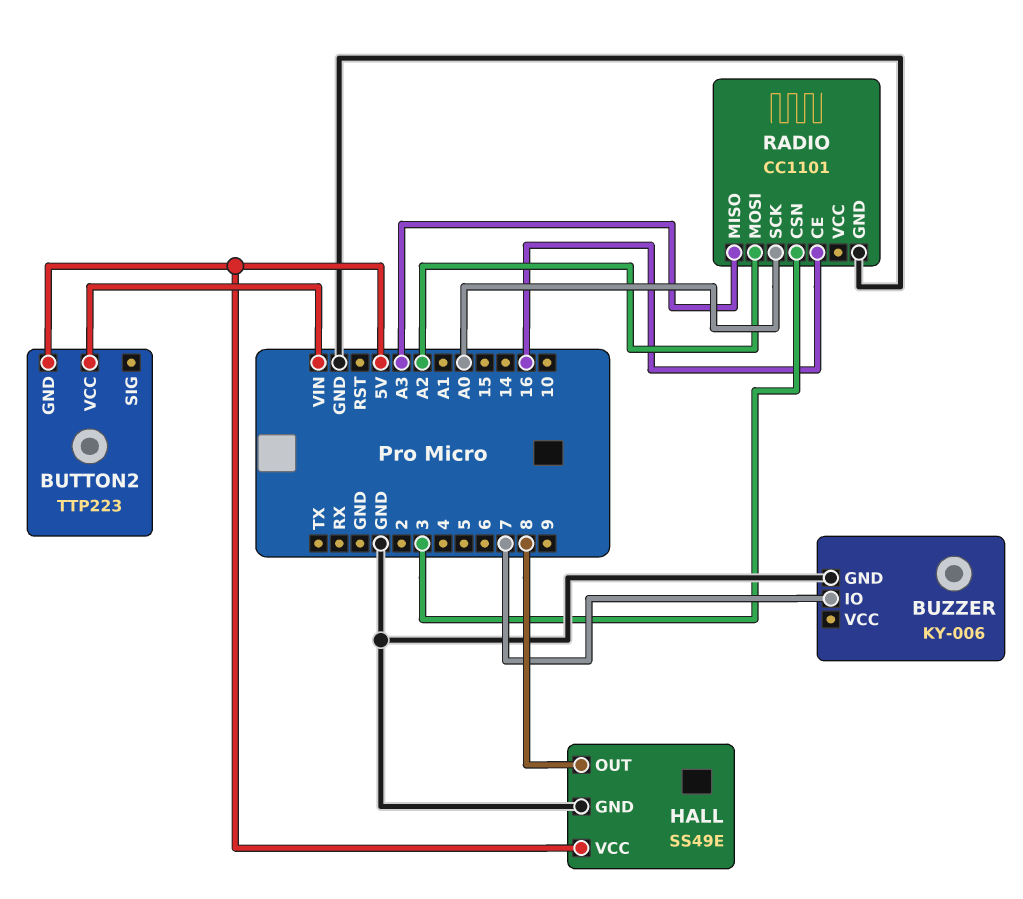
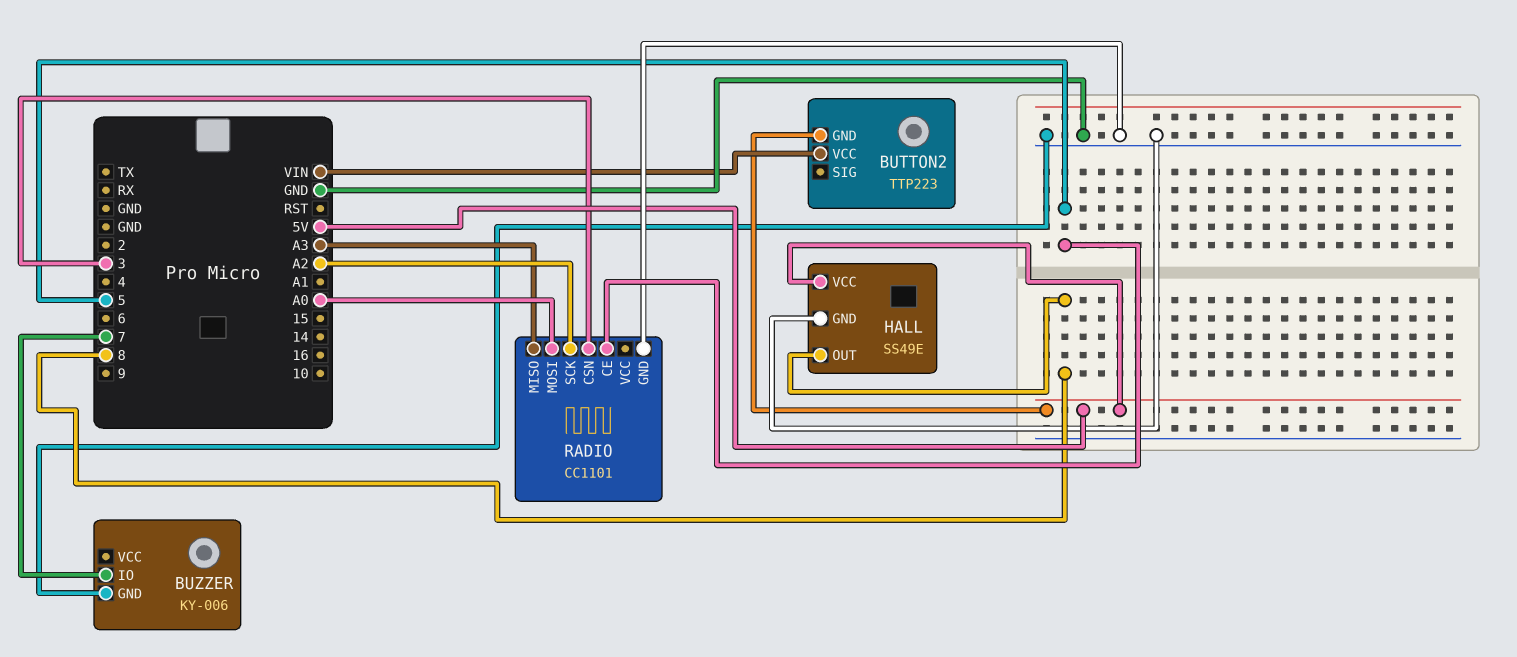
RADIO pin CE: 16 -> 5
RADIO pin MOSI: A2 -> A0
RADIO pin SCK: A0 -> A2

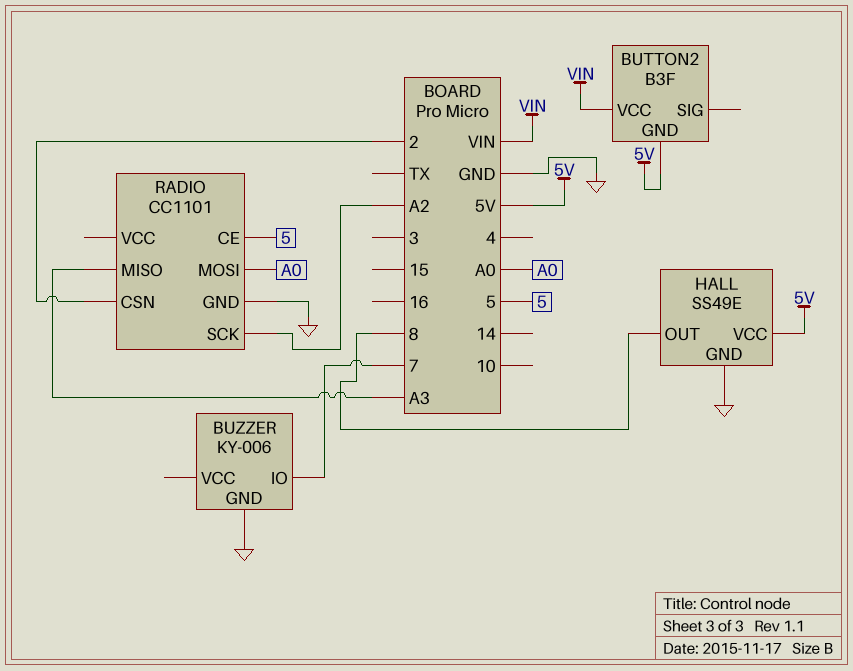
BUTTON2: TTP223 -> B3F
RADIO pin CSN: 3 -> 2

